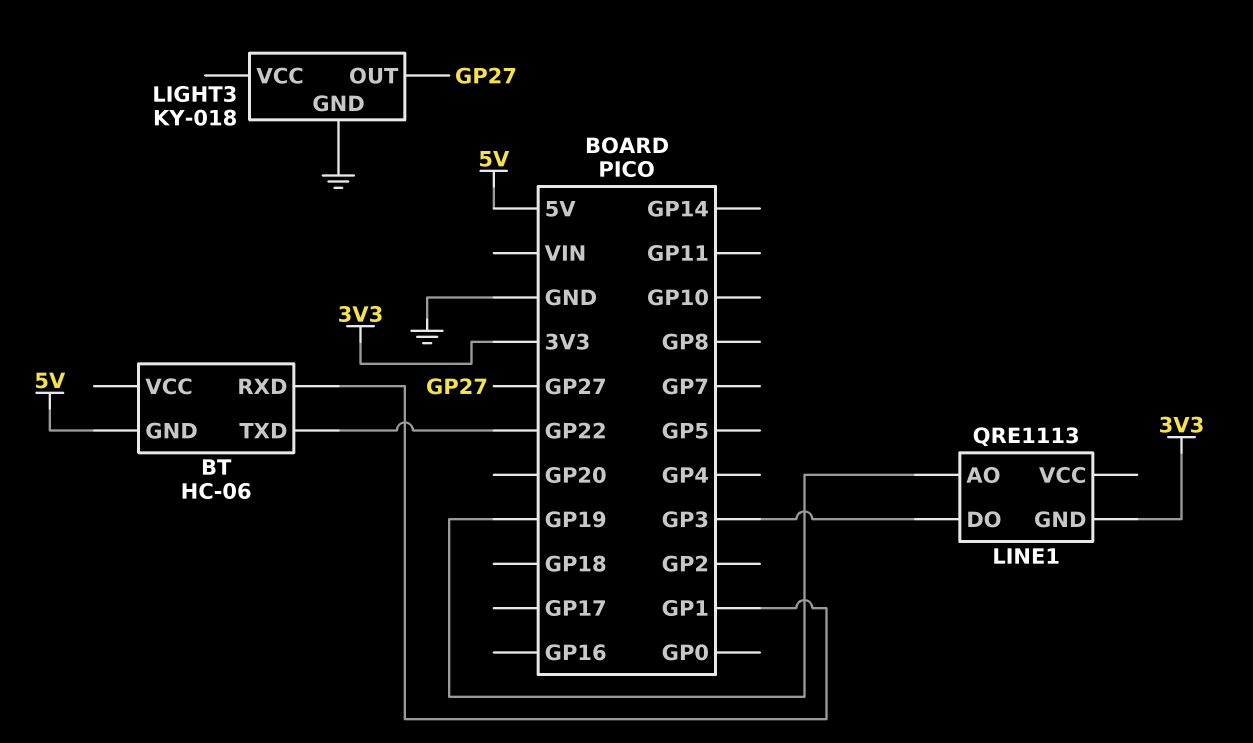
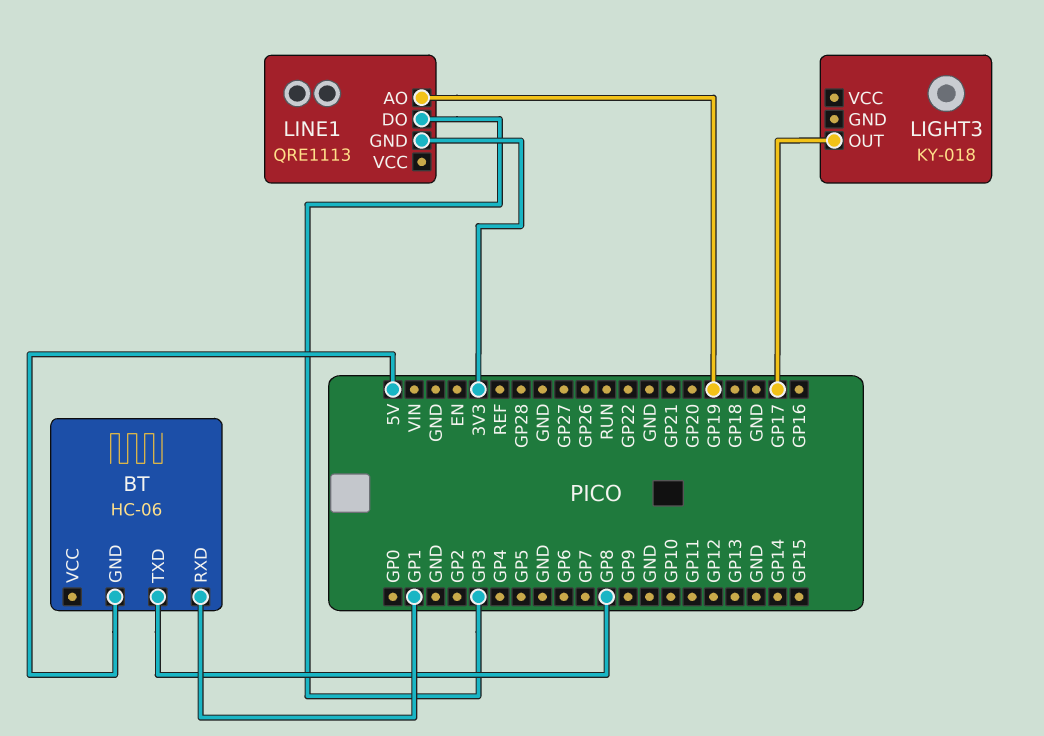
BT pin TXD: GP22 -> GP8
LIGHT3 pin GND: GND -> none
LIGHT3 pin OUT: GP27 -> GP17

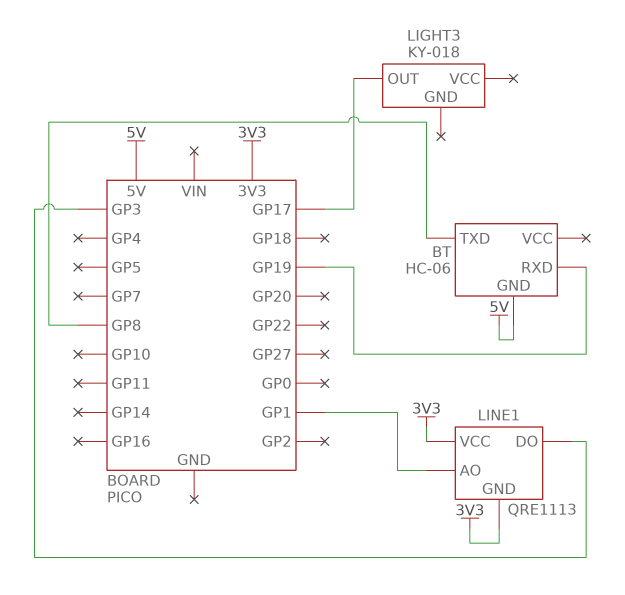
BT pin RXD: GP1 -> GP19
LINE1 pin AO: GP19 -> GP1
LINE1 pin VCC: none -> 3V3

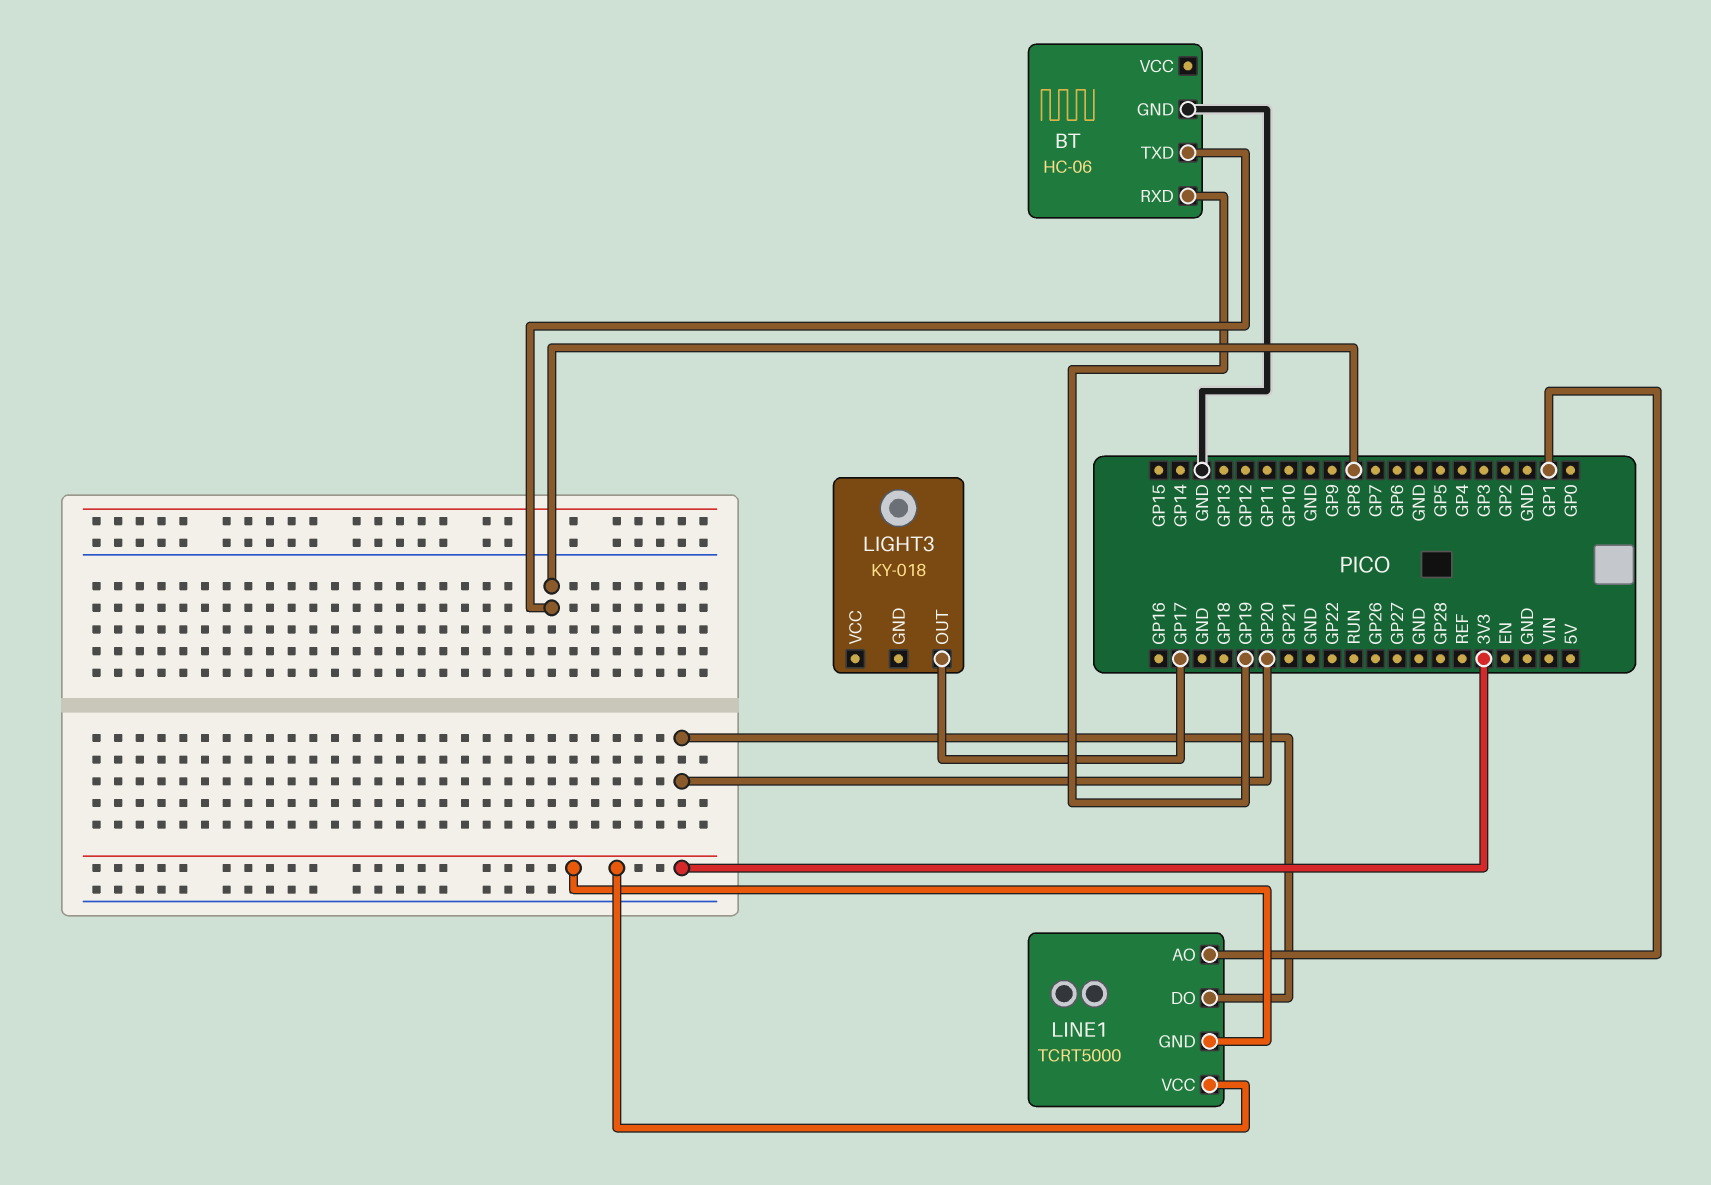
BT pin GND: 5V -> GND
LINE1: QRE1113 -> TCRT5000
LINE1 pin DO: GP3 -> GP20

